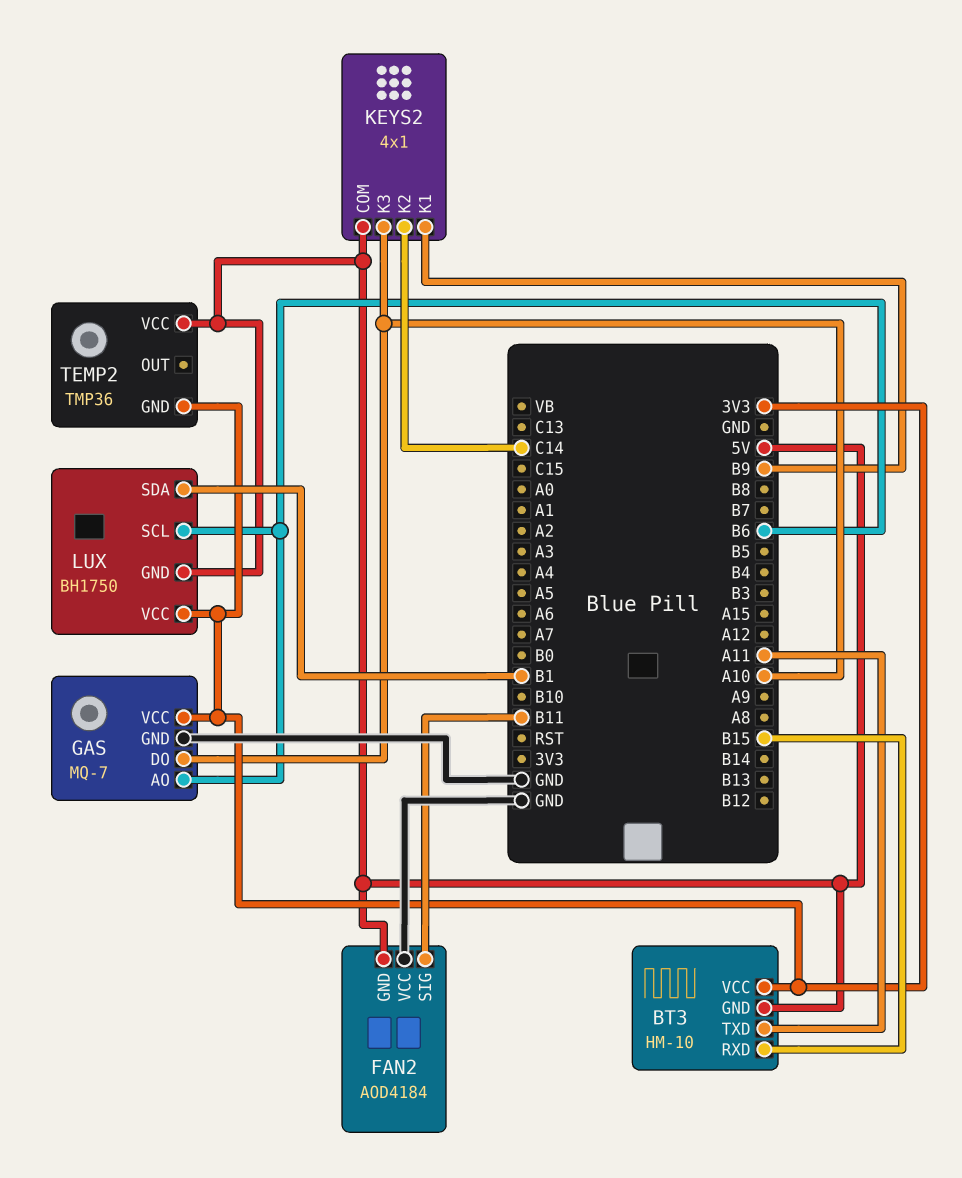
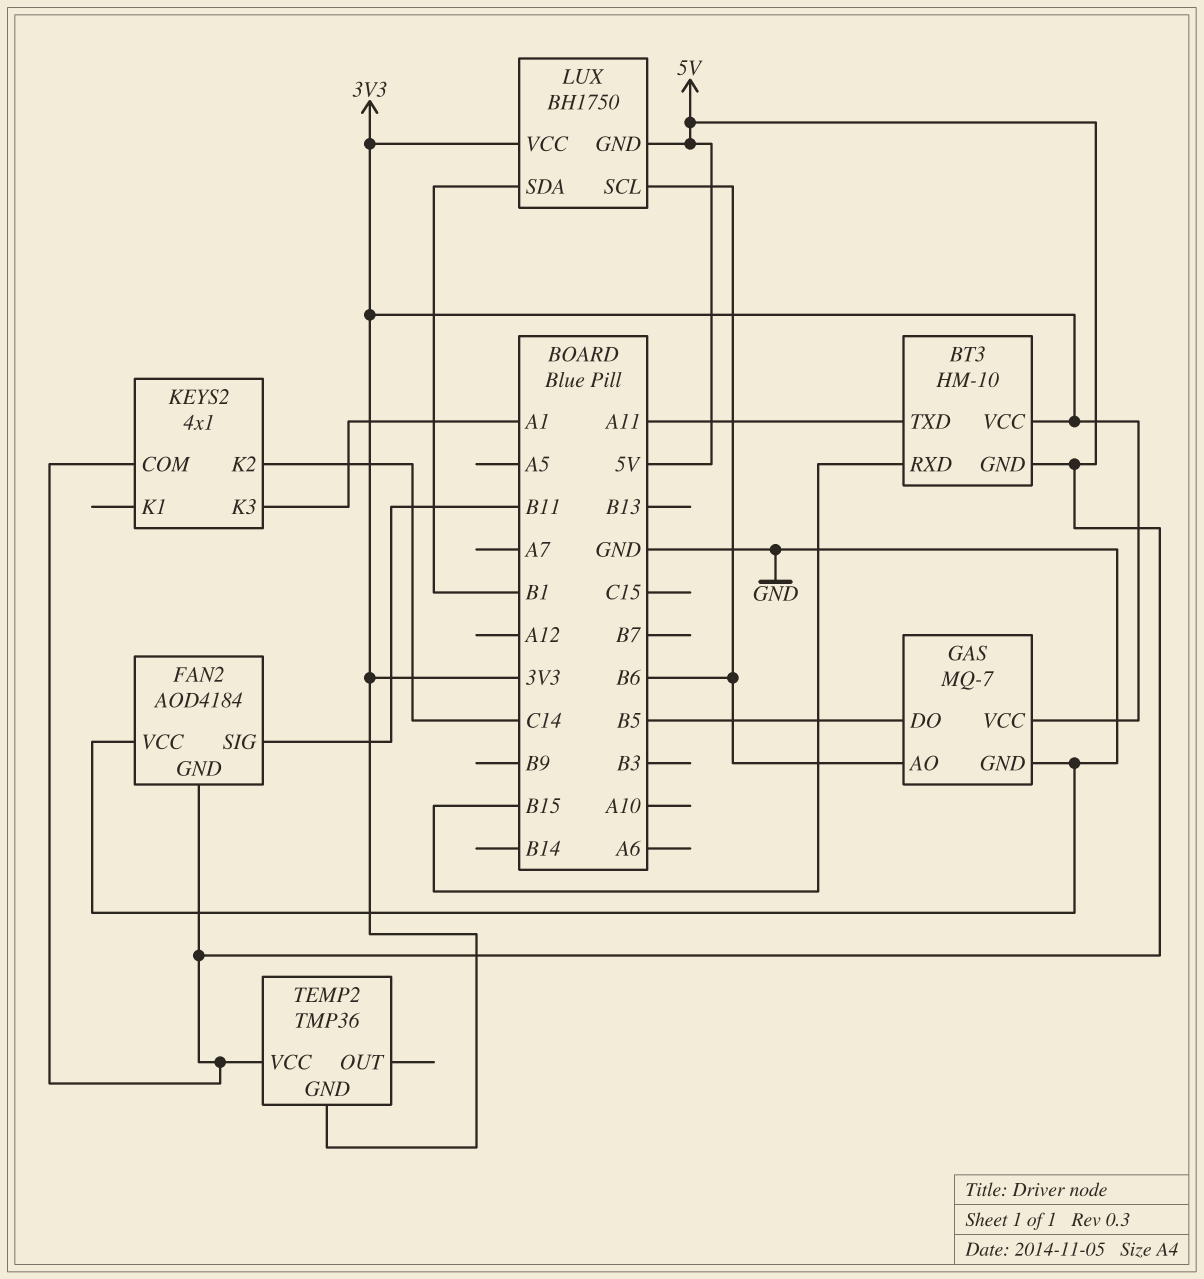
GAS pin DO: A10 -> B5
KEYS2 pin K1: B9 -> none
KEYS2 pin K3: A10 -> A1

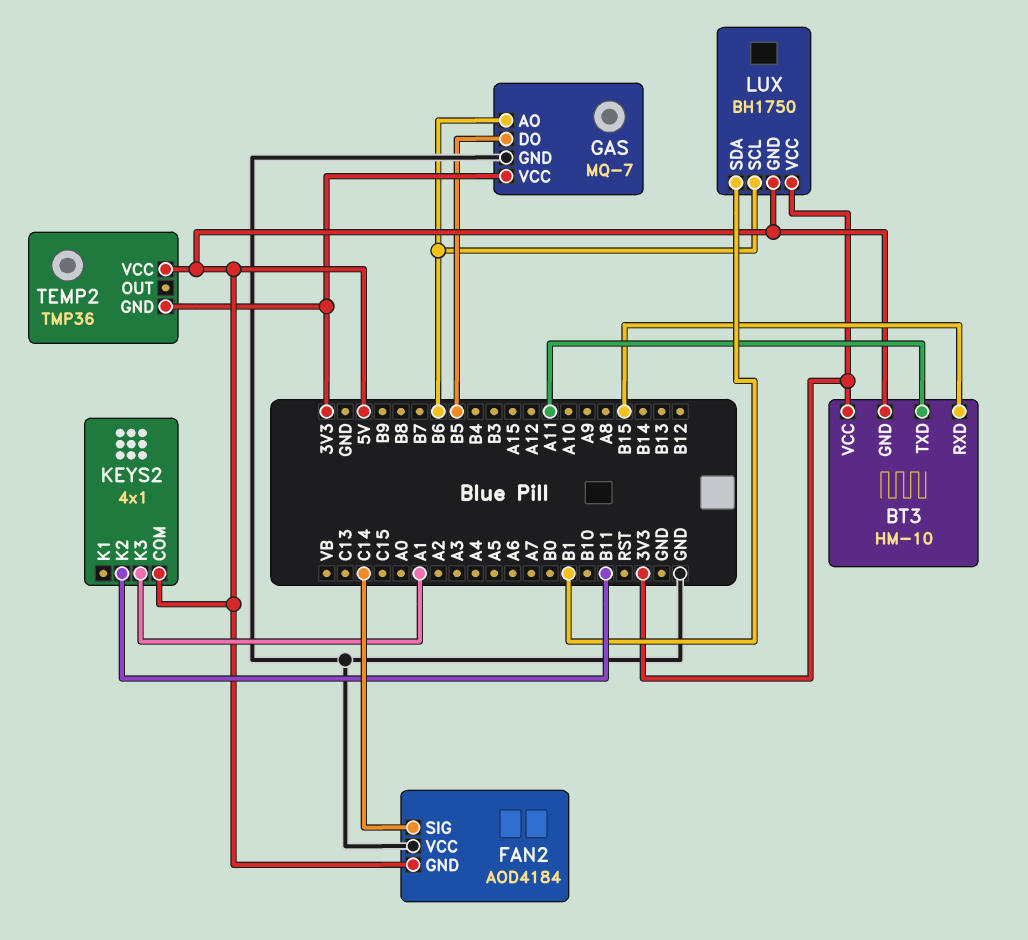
FAN2 pin SIG: B11 -> C14
KEYS2 pin K2: C14 -> B11

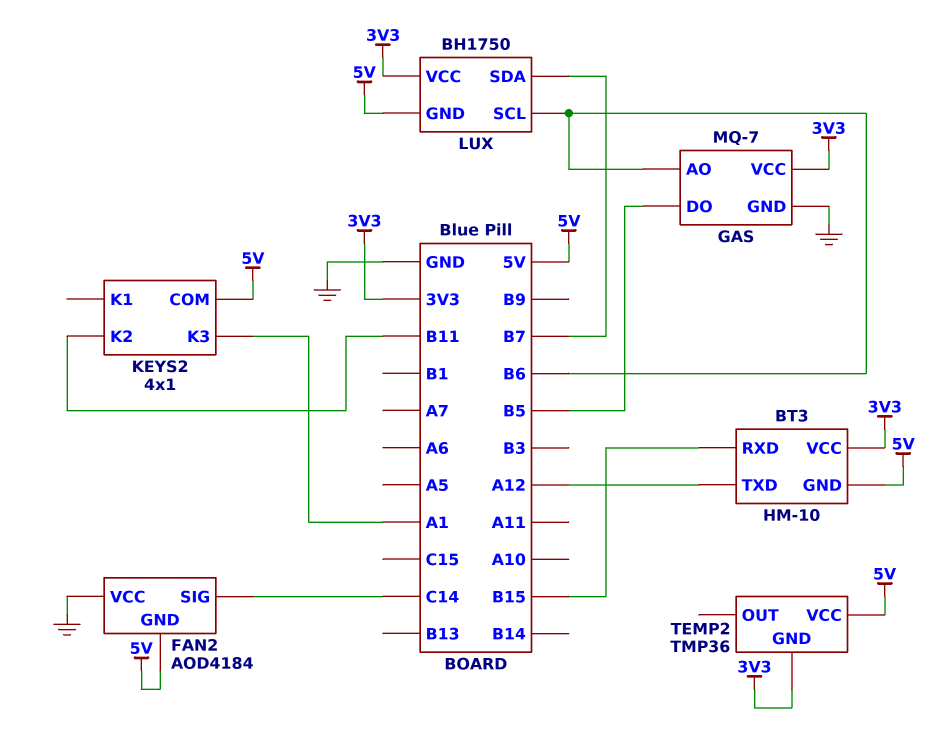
BT3 pin TXD: A11 -> A12
LUX pin SDA: B1 -> B7

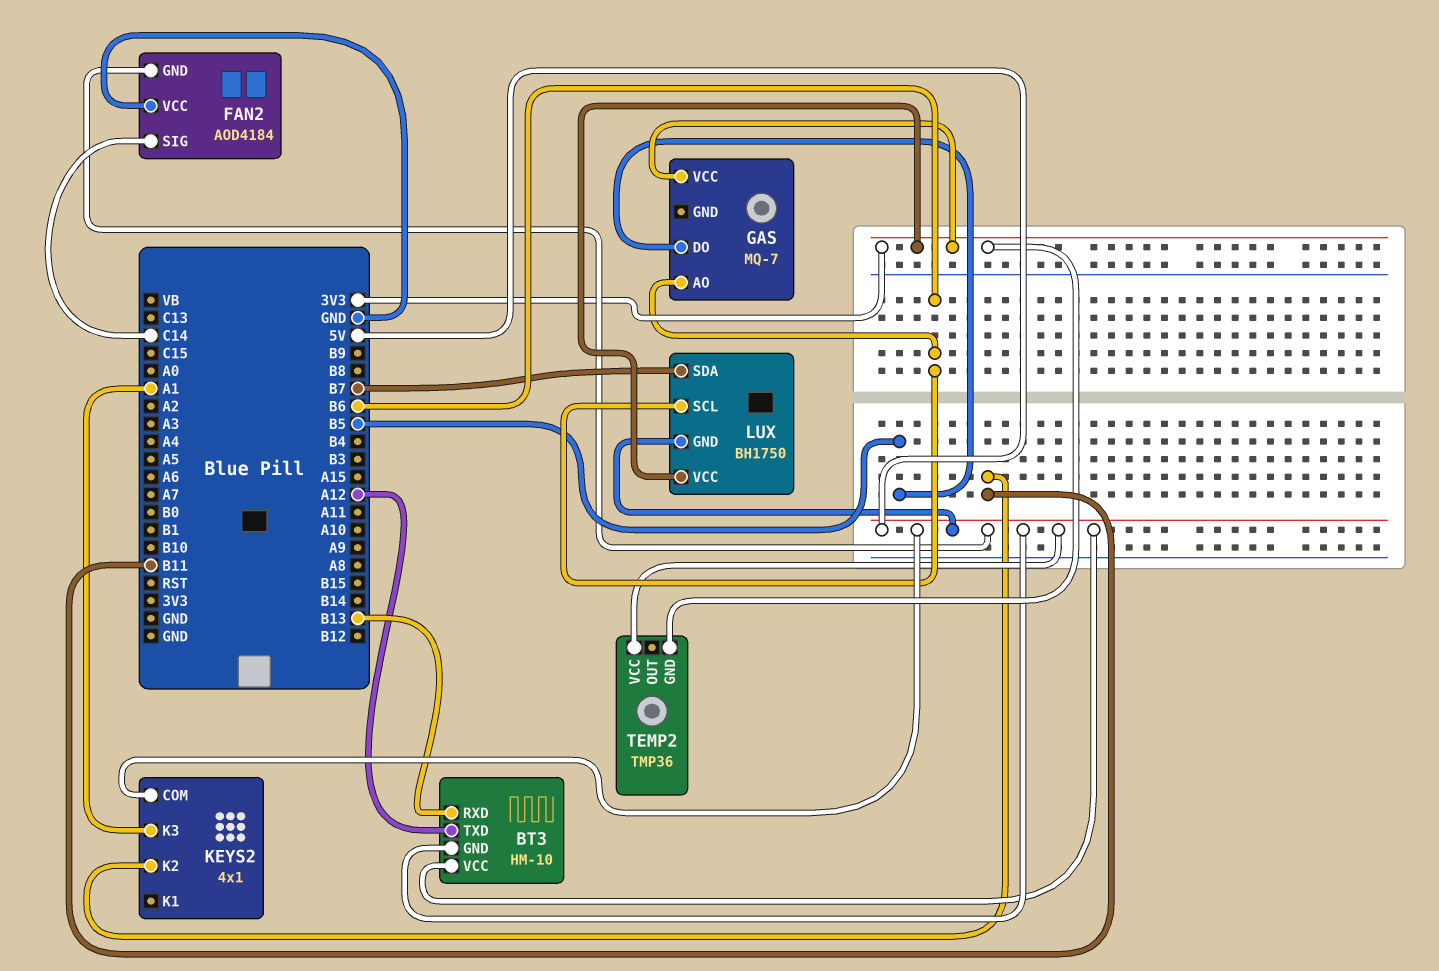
BT3 pin RXD: B15 -> B13
BT3 pin VCC: 3V3 -> 5V
GAS pin GND: GND -> none

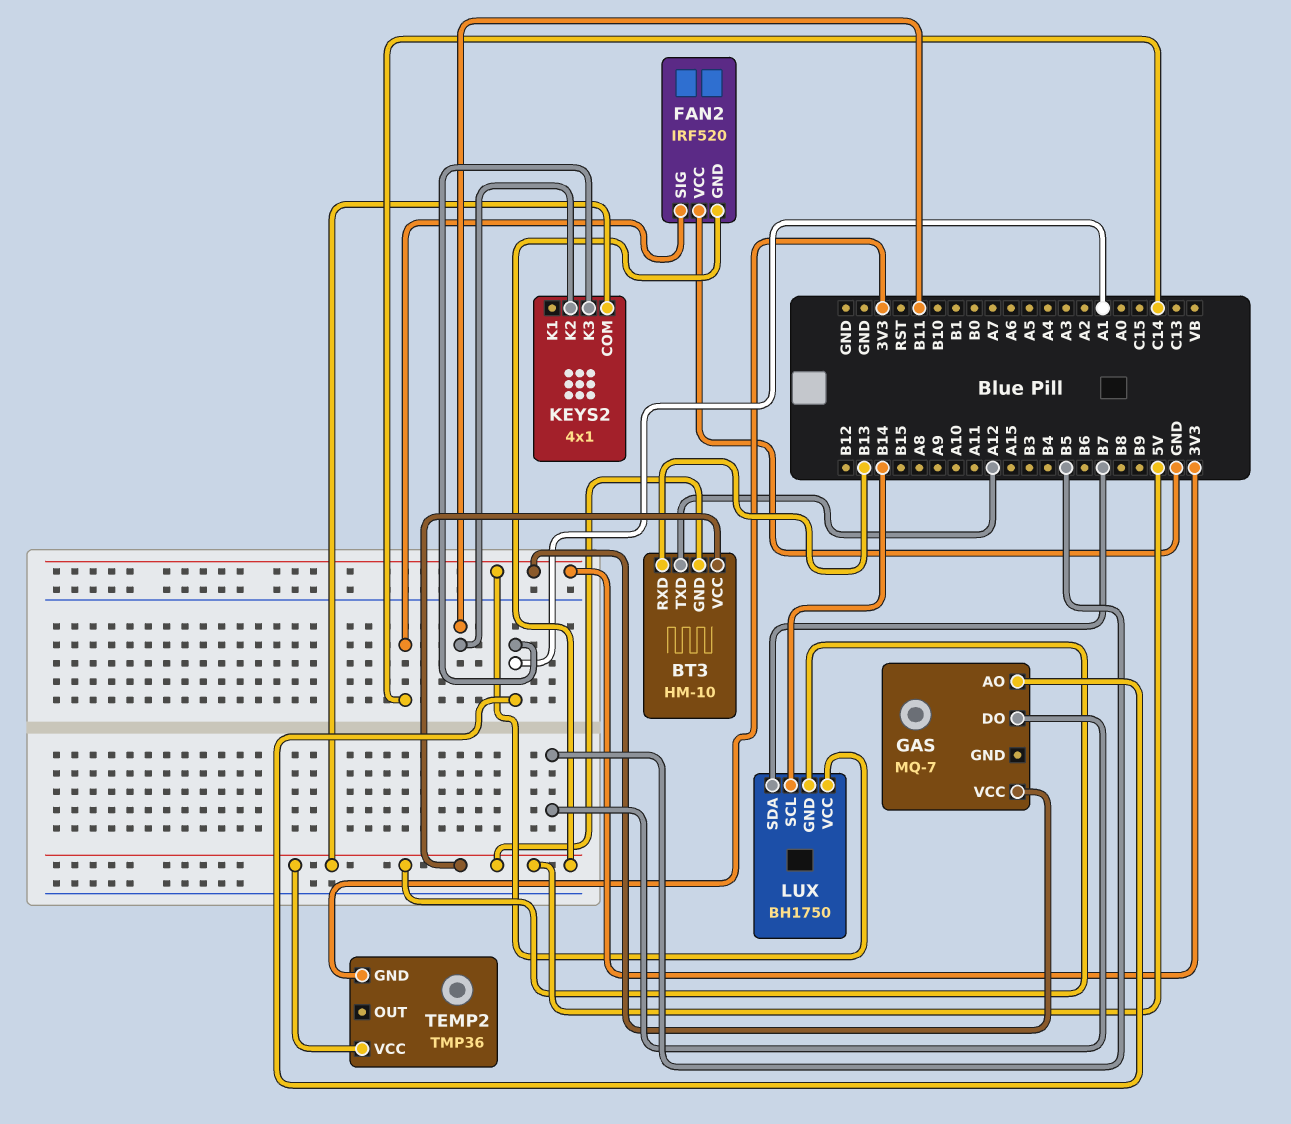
FAN2: AOD4184 -> IRF520
GAS pin AO: B6 -> A1
LUX pin SCL: B6 -> B14

